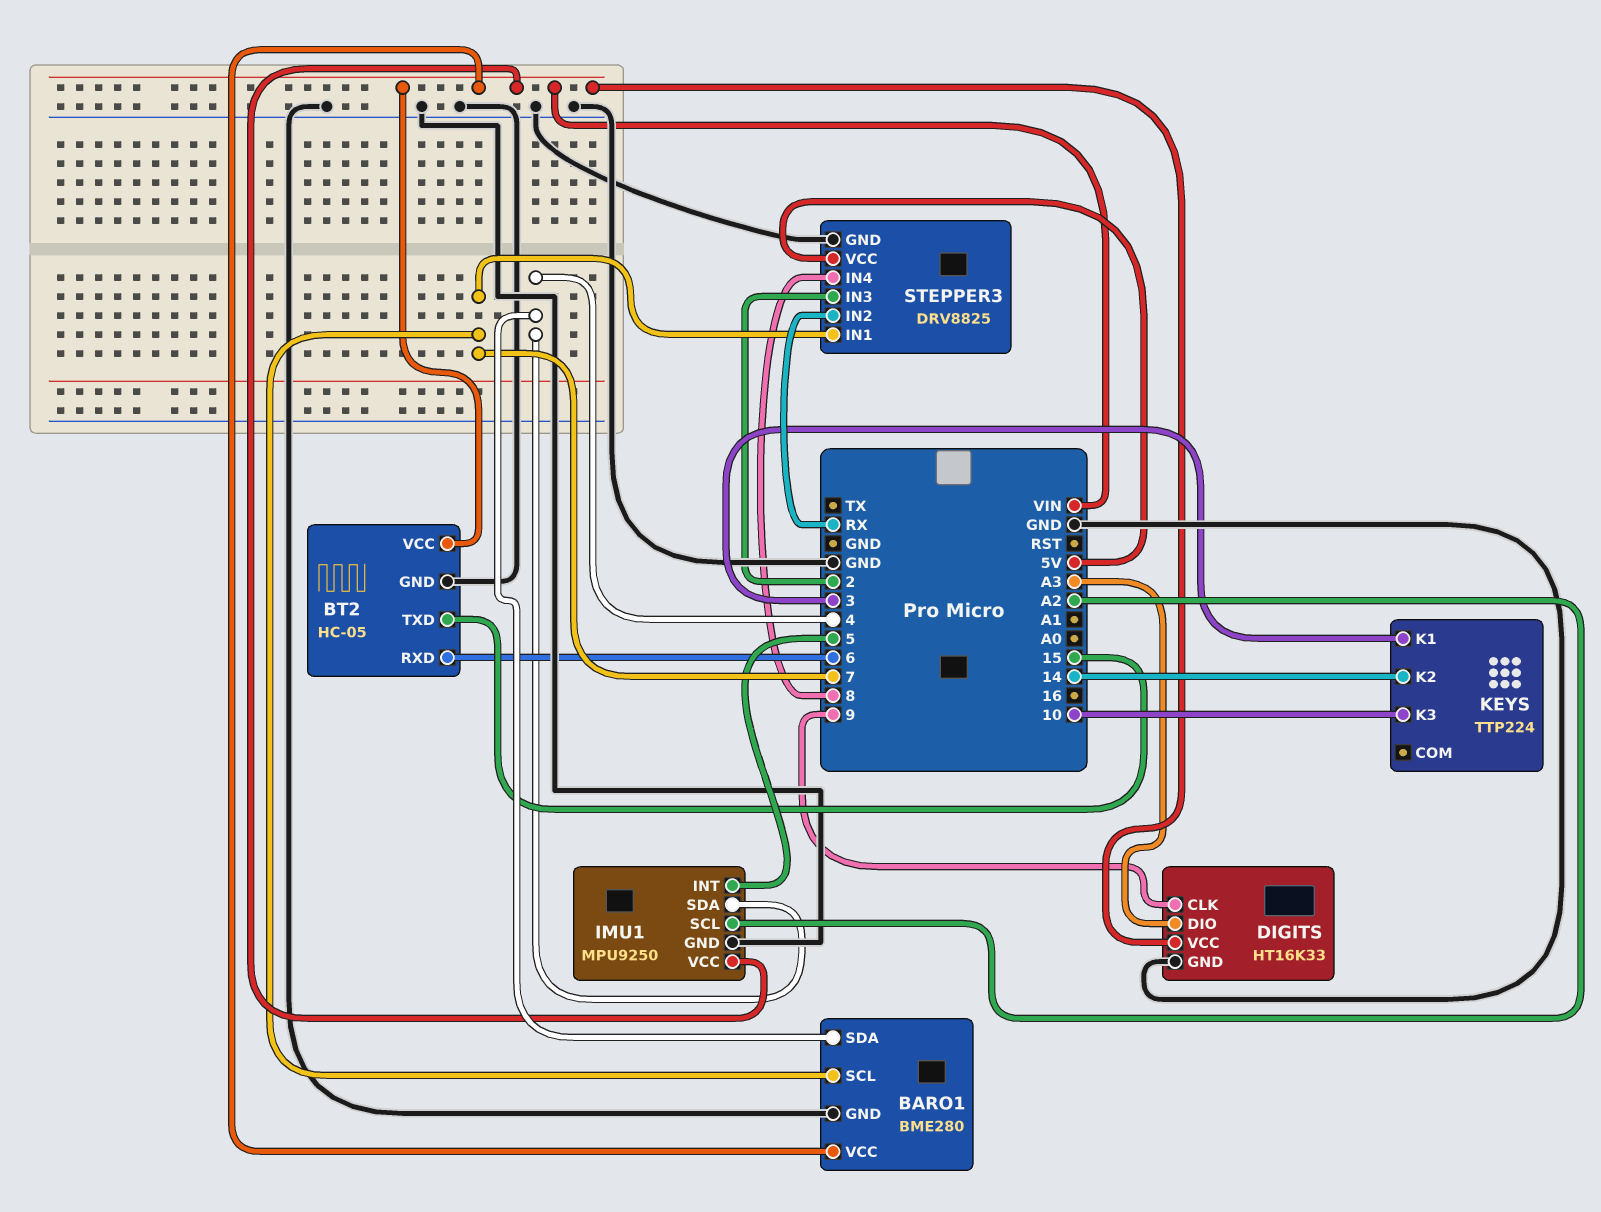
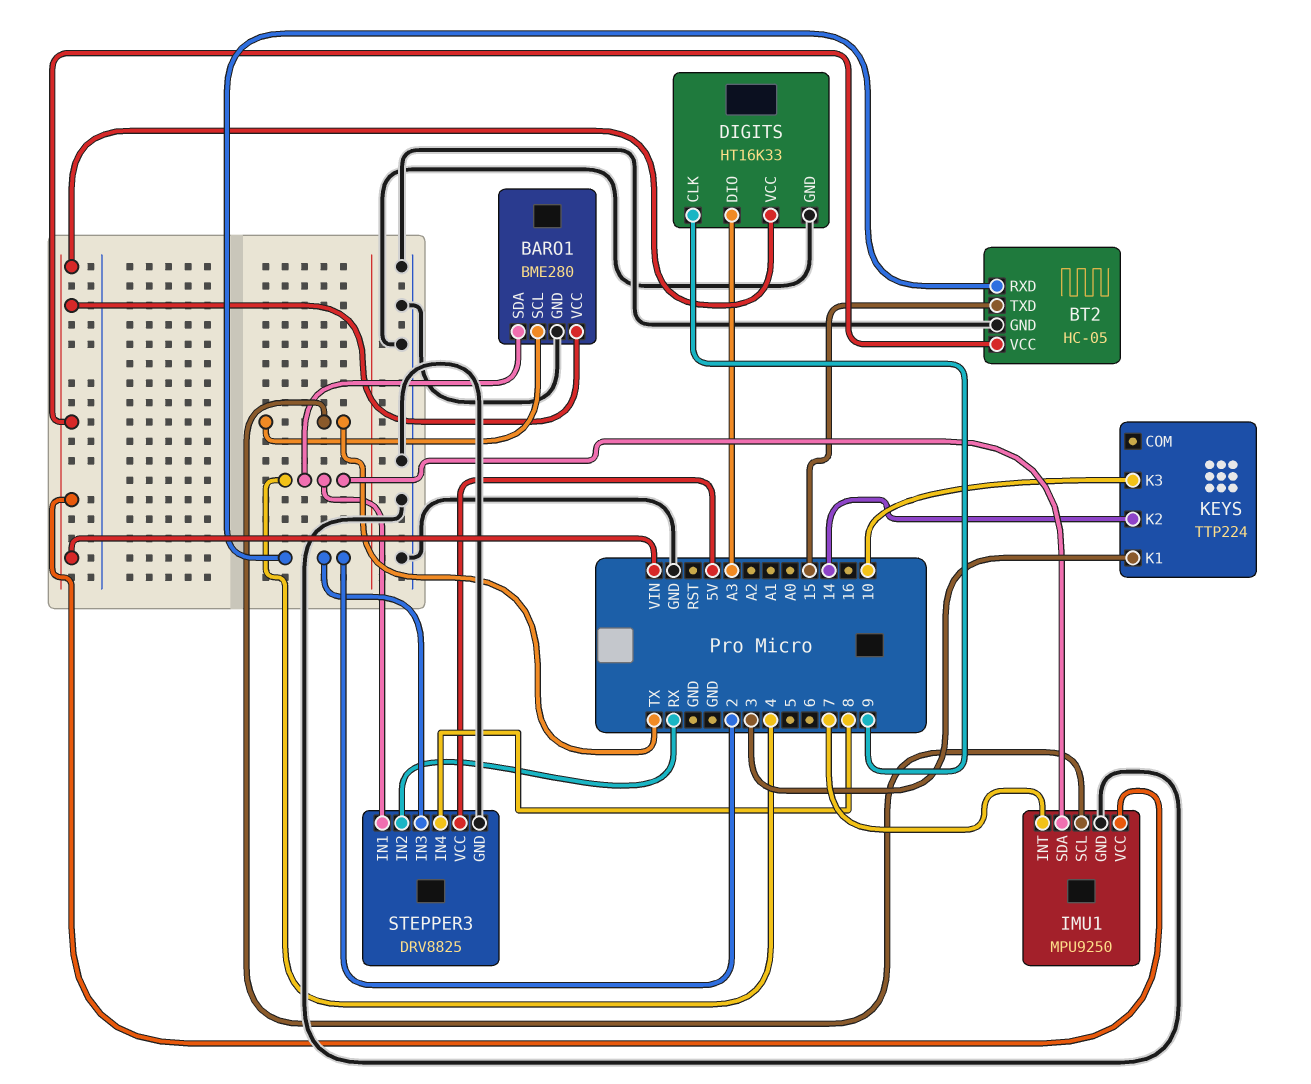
BARO1 pin SCL: 7 -> TX
BT2 pin RXD: 6 -> 2
IMU1 pin INT: 5 -> 7
IMU1 pin SCL: A2 -> TX
STEPPER3 pin IN1: 7 -> 4

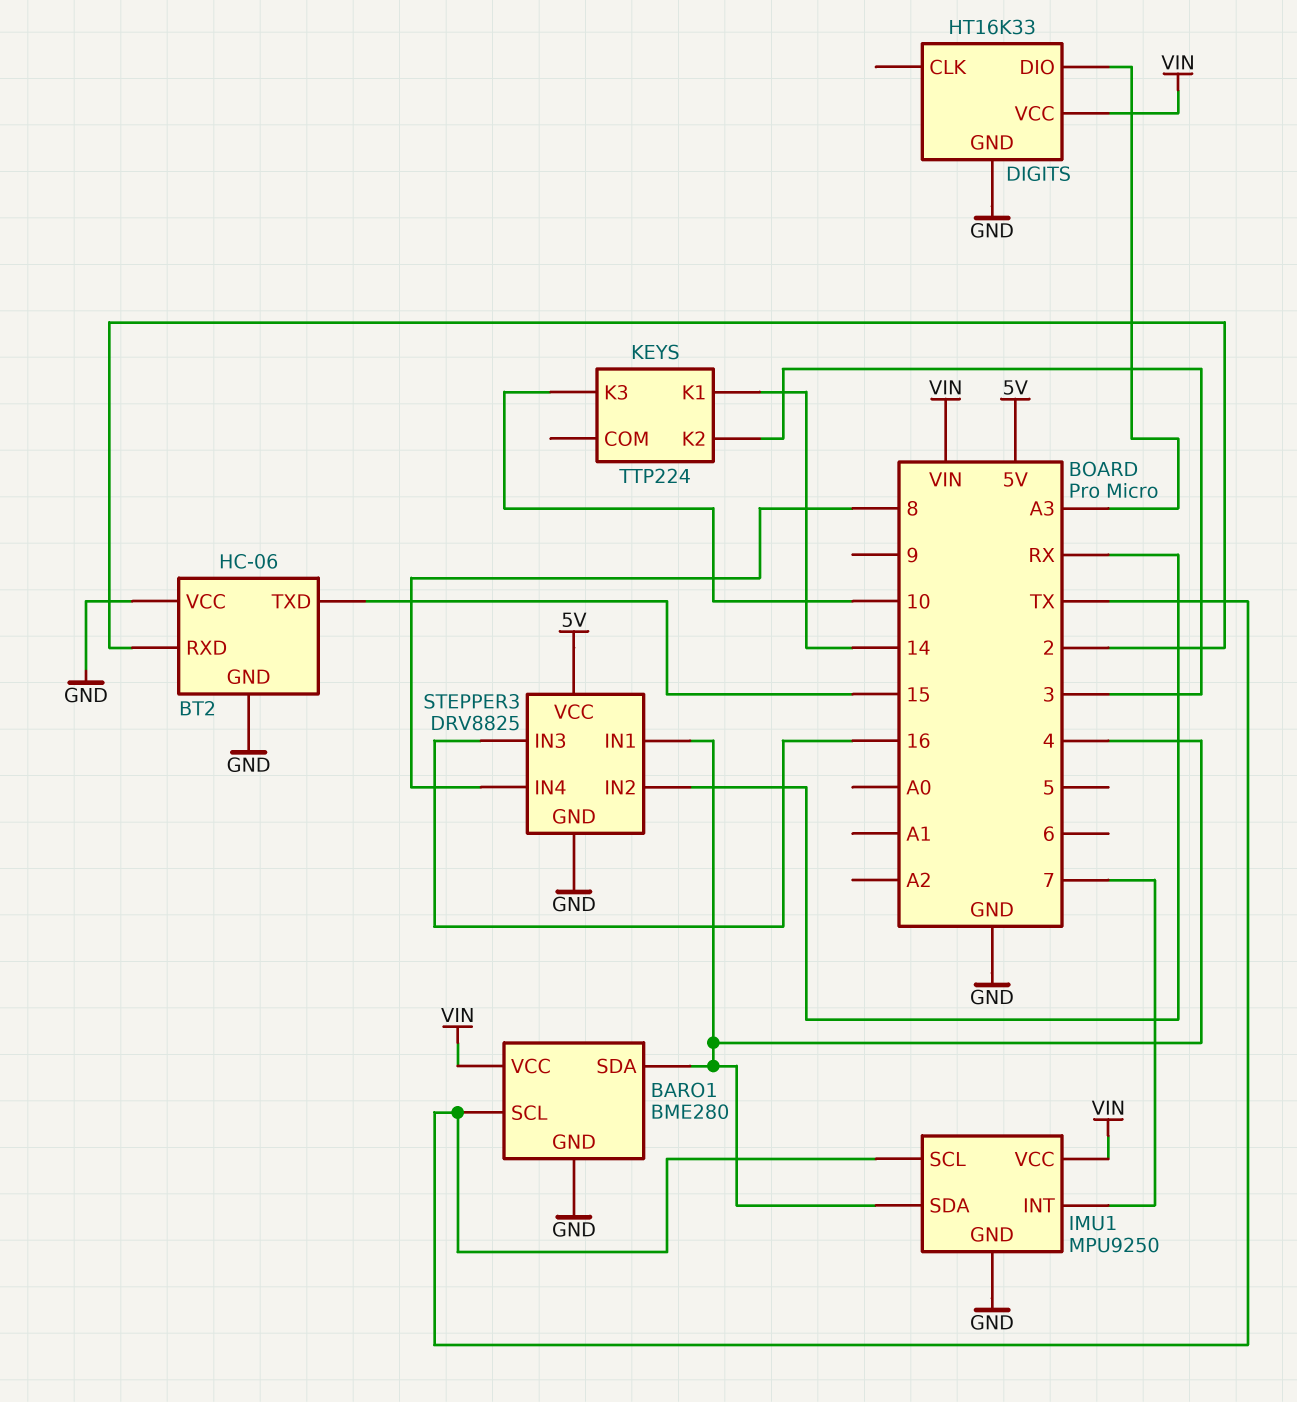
BT2: HC-05 -> HC-06
BT2 pin VCC: VIN -> GND
DIGITS pin CLK: 9 -> none
KEYS pin K1: 3 -> 14
KEYS pin K2: 14 -> 3
STEPPER3 pin IN3: 2 -> 16

